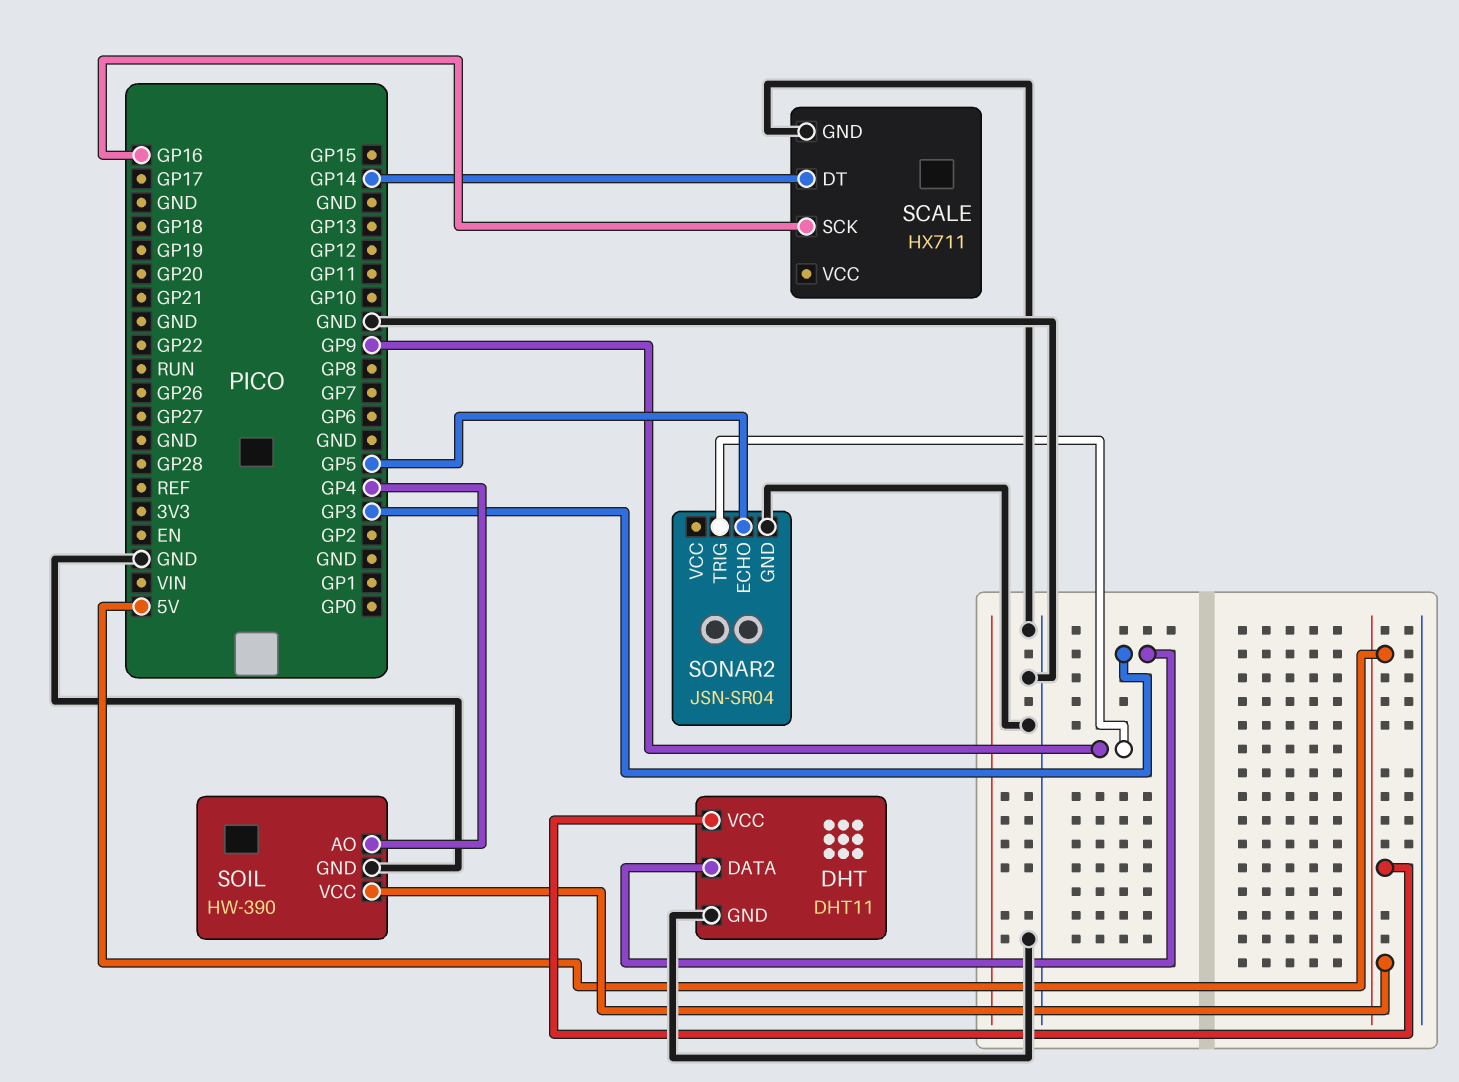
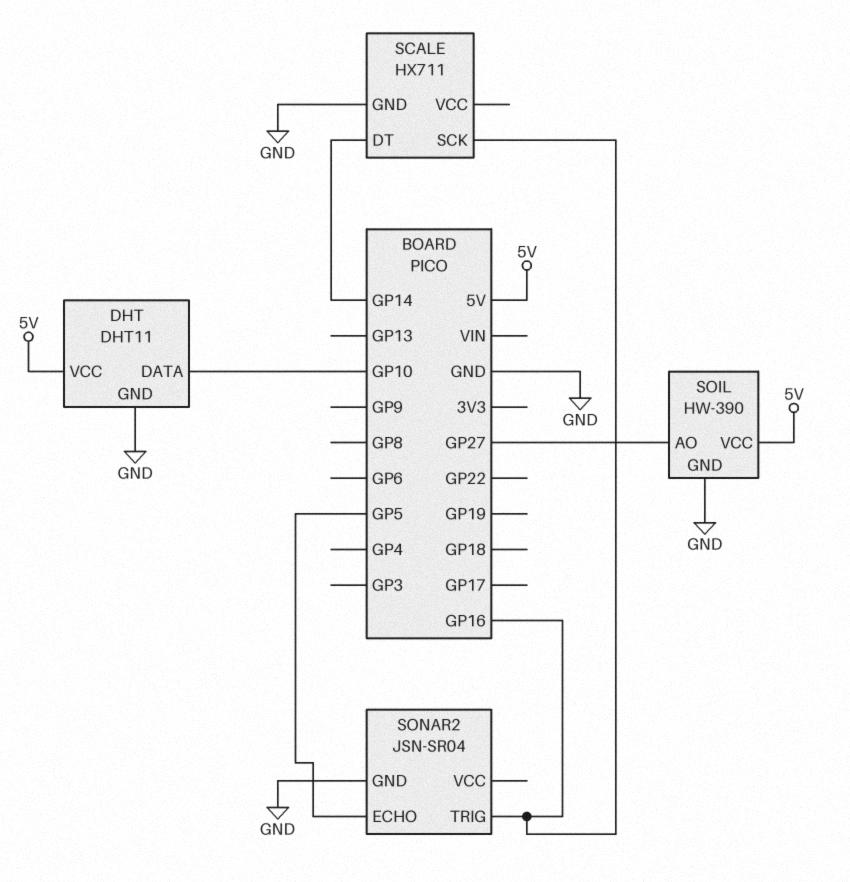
DHT pin DATA: GP3 -> GP10
SOIL pin AO: GP4 -> GP27
SONAR2 pin TRIG: GP9 -> GP16

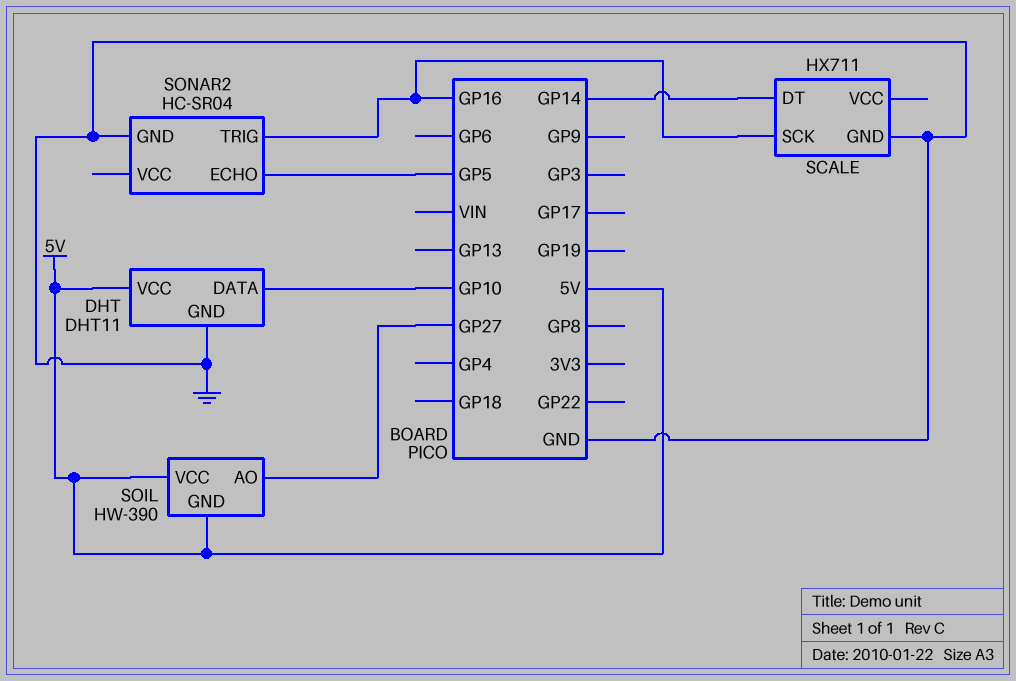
SOIL pin GND: GND -> 5V
SONAR2: JSN-SR04 -> HC-SR04

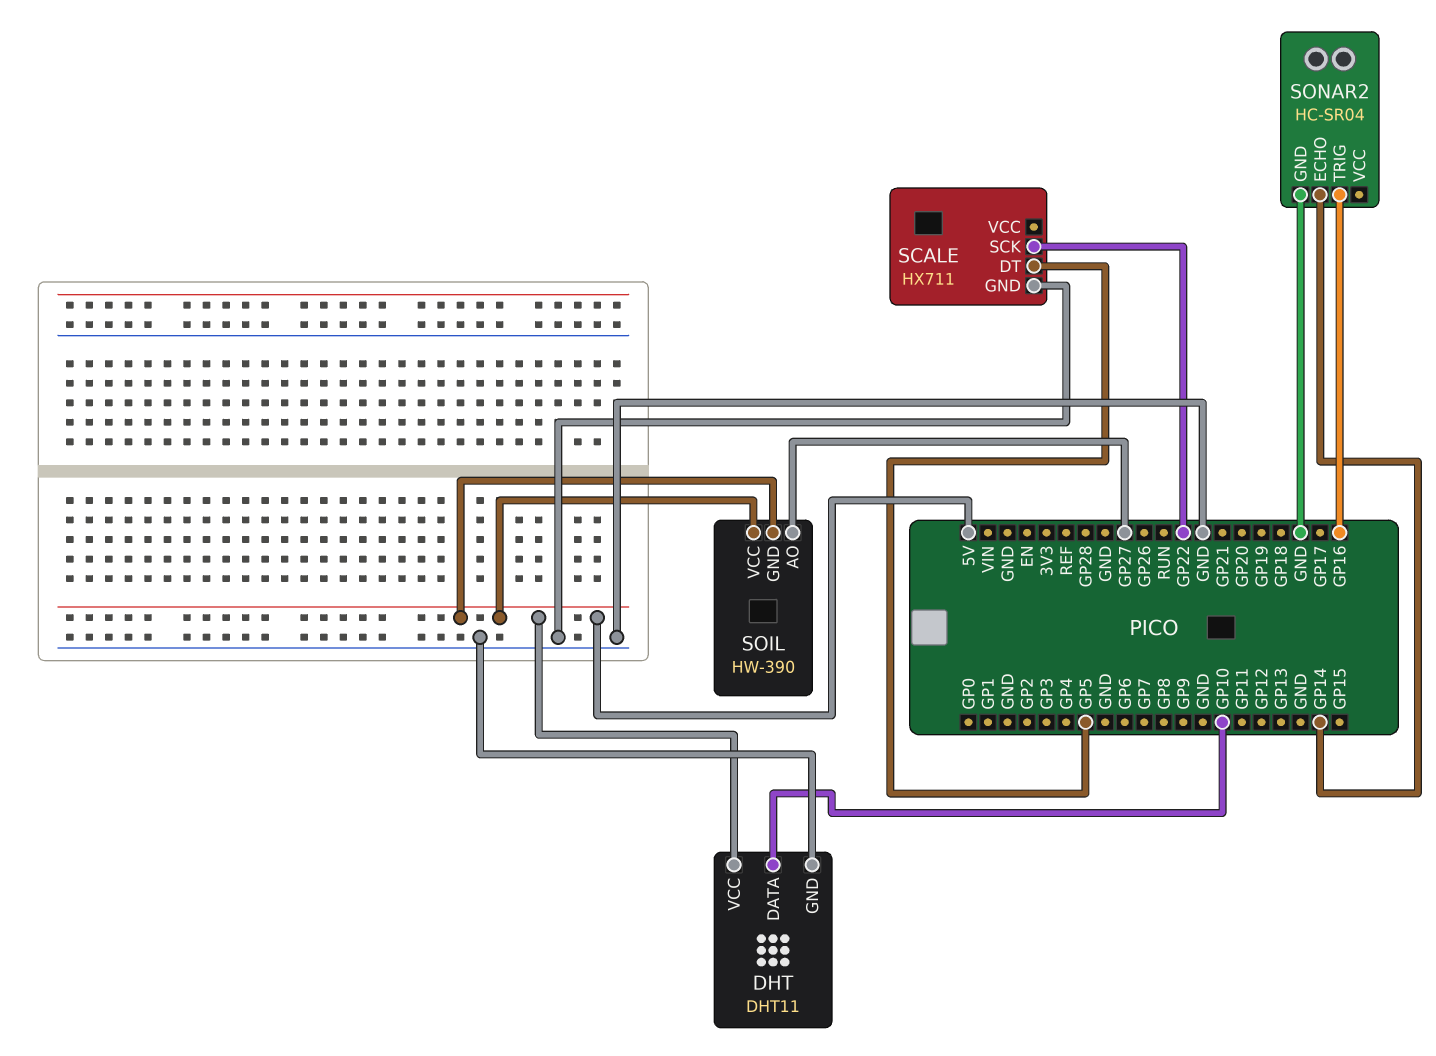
SCALE pin DT: GP14 -> GP5
SCALE pin SCK: GP16 -> GP22
SONAR2 pin ECHO: GP5 -> GP14

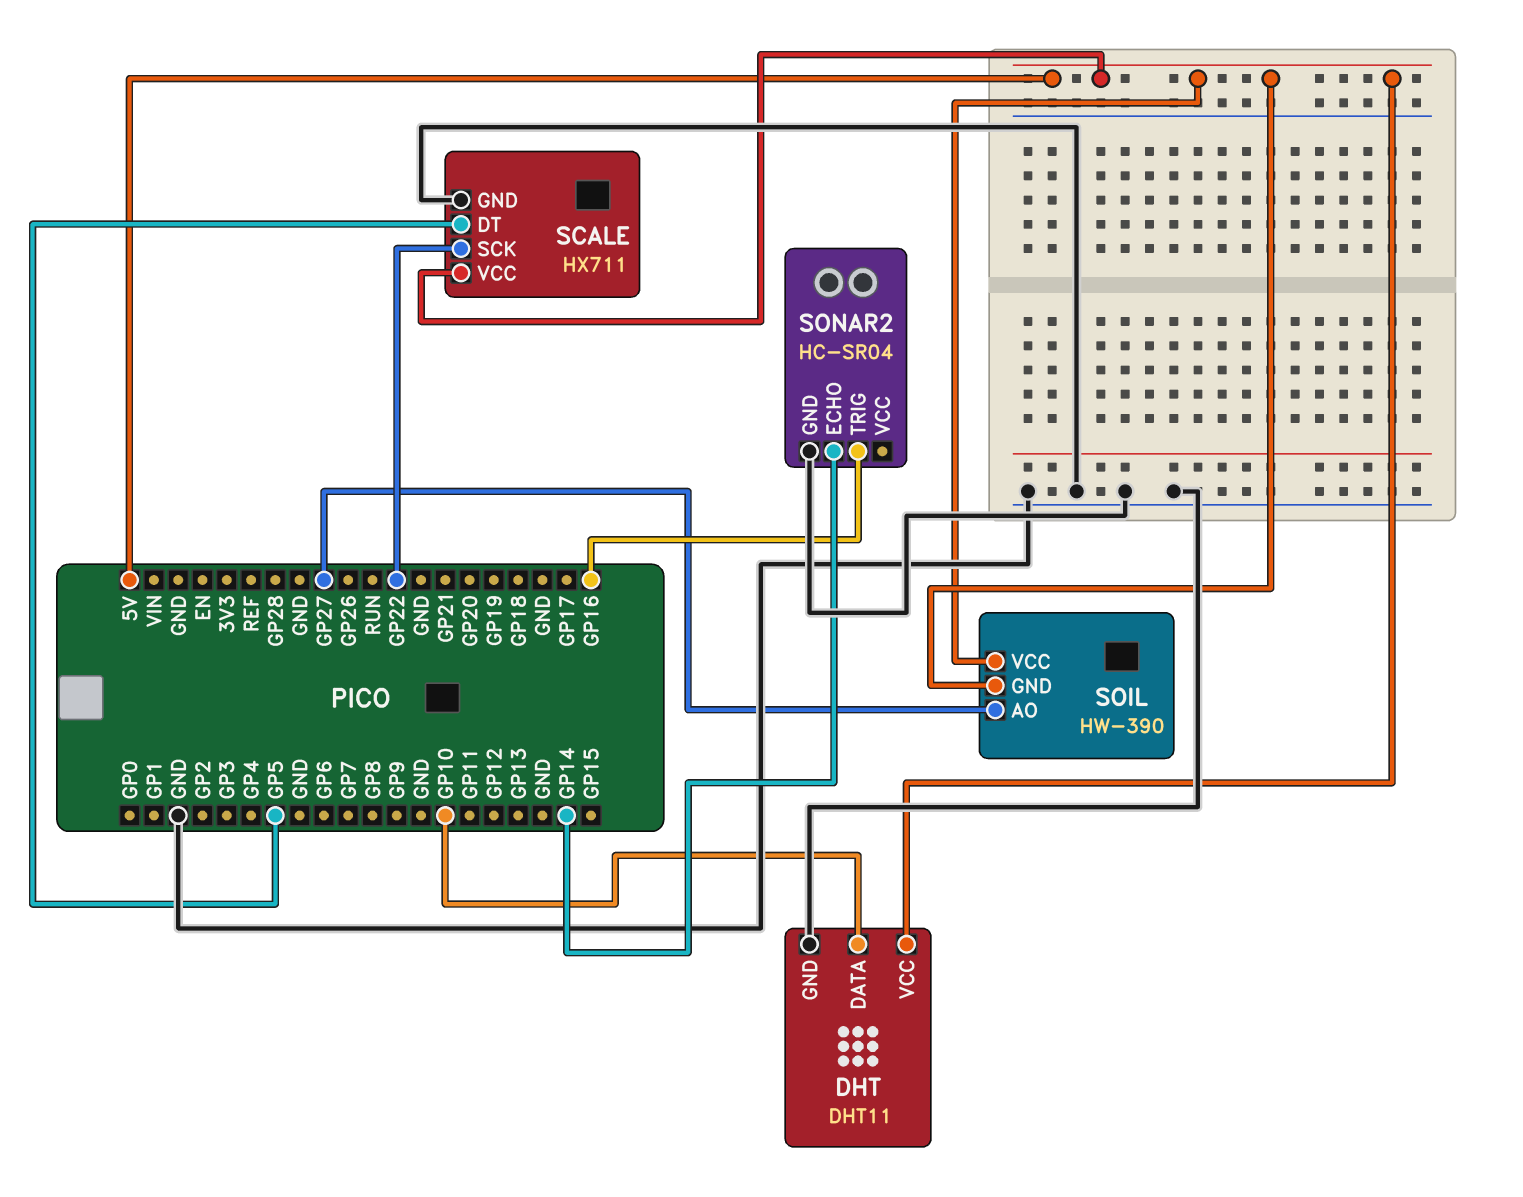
SCALE pin VCC: none -> 5V

